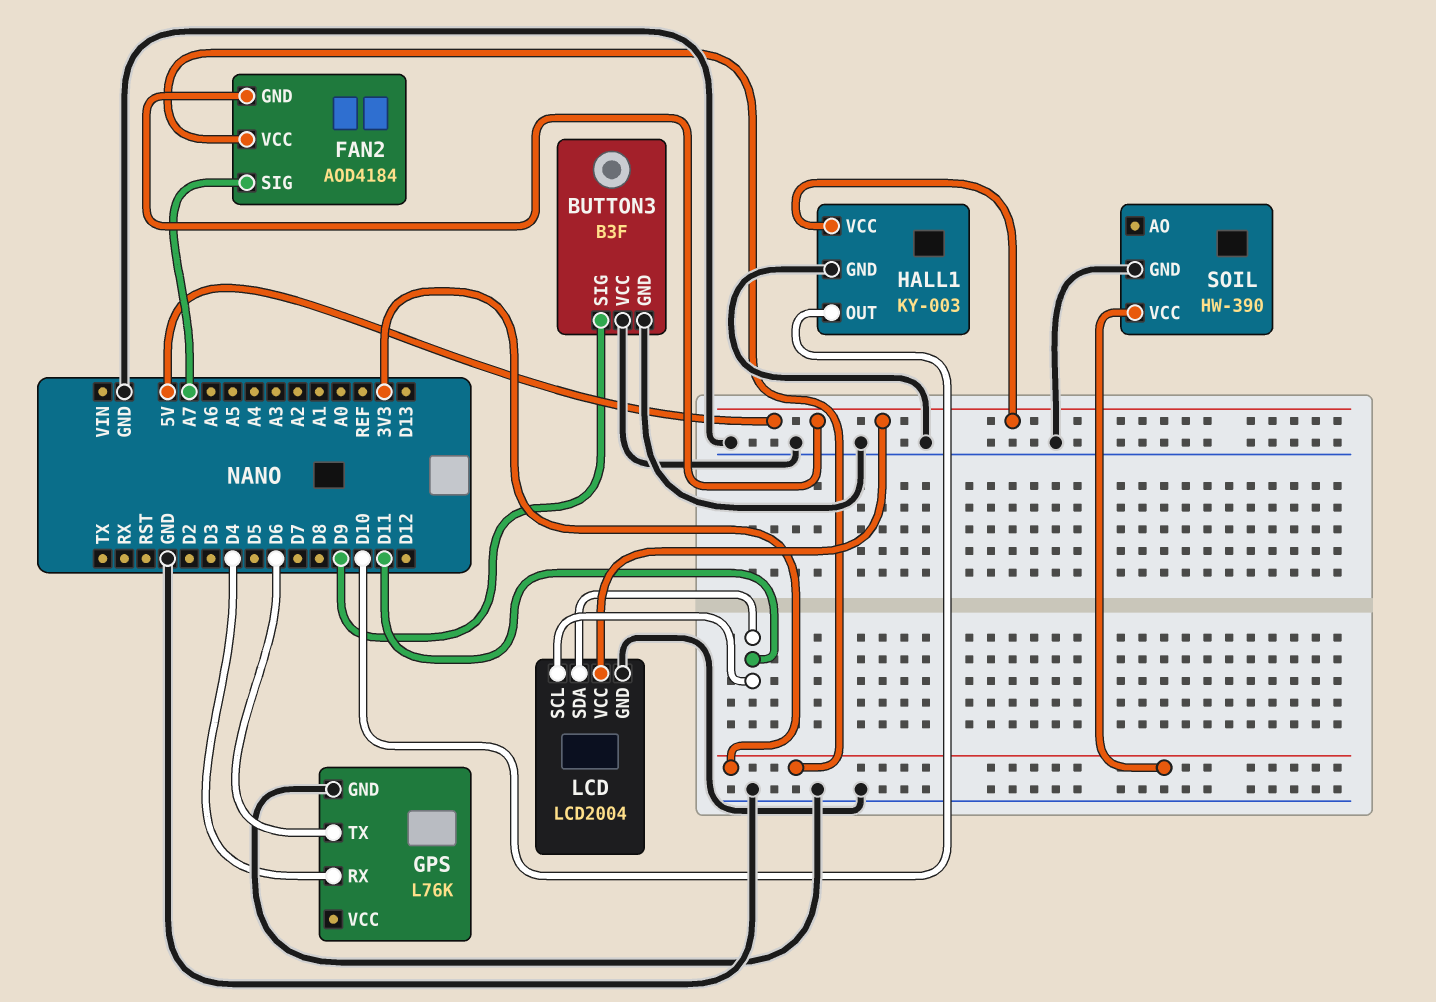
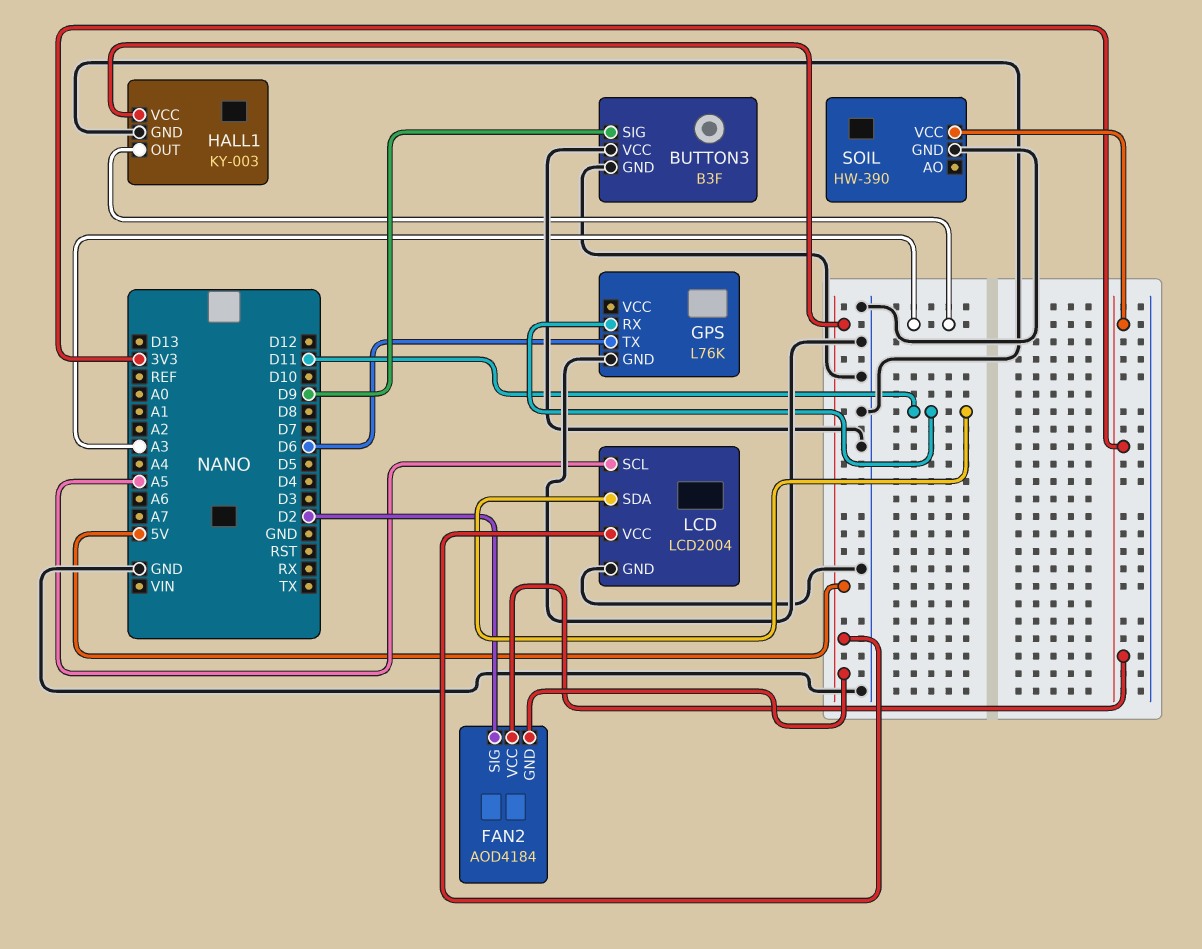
FAN2 pin SIG: A7 -> D2
GPS pin RX: D4 -> D11
HALL1 pin OUT: D10 -> A3
LCD pin SCL: D11 -> A5

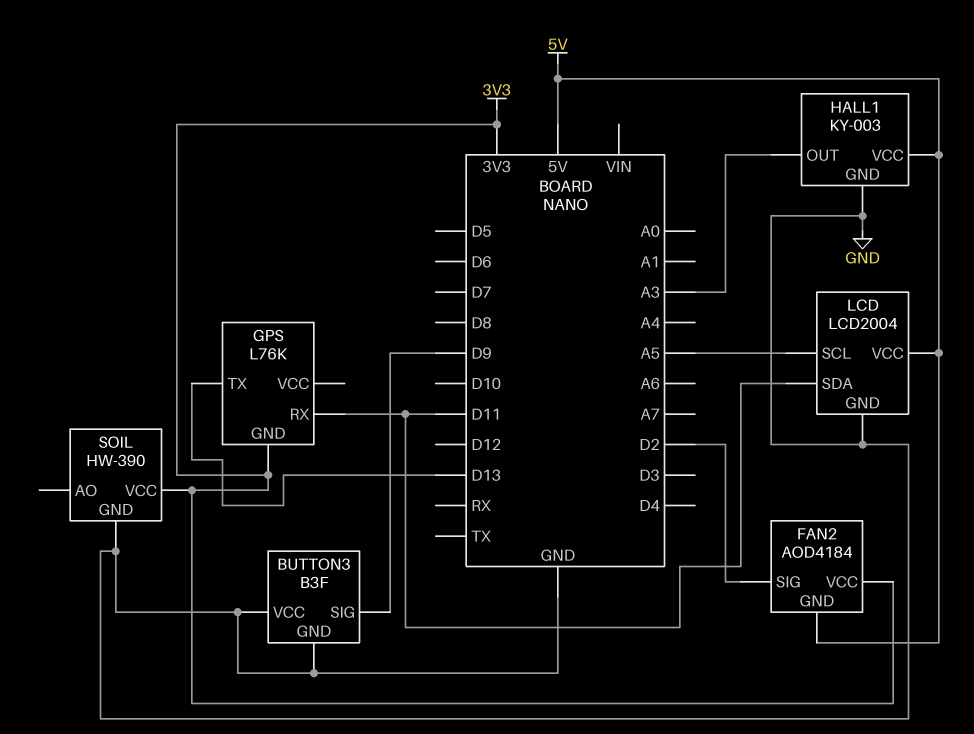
GPS pin GND: GND -> 3V3
GPS pin TX: D6 -> D13

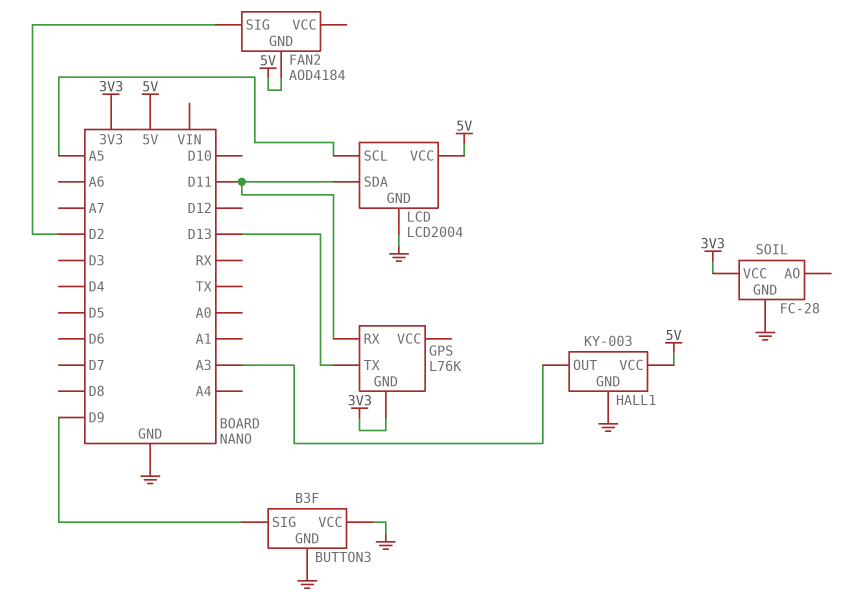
FAN2 pin VCC: 3V3 -> none
SOIL: HW-390 -> FC-28

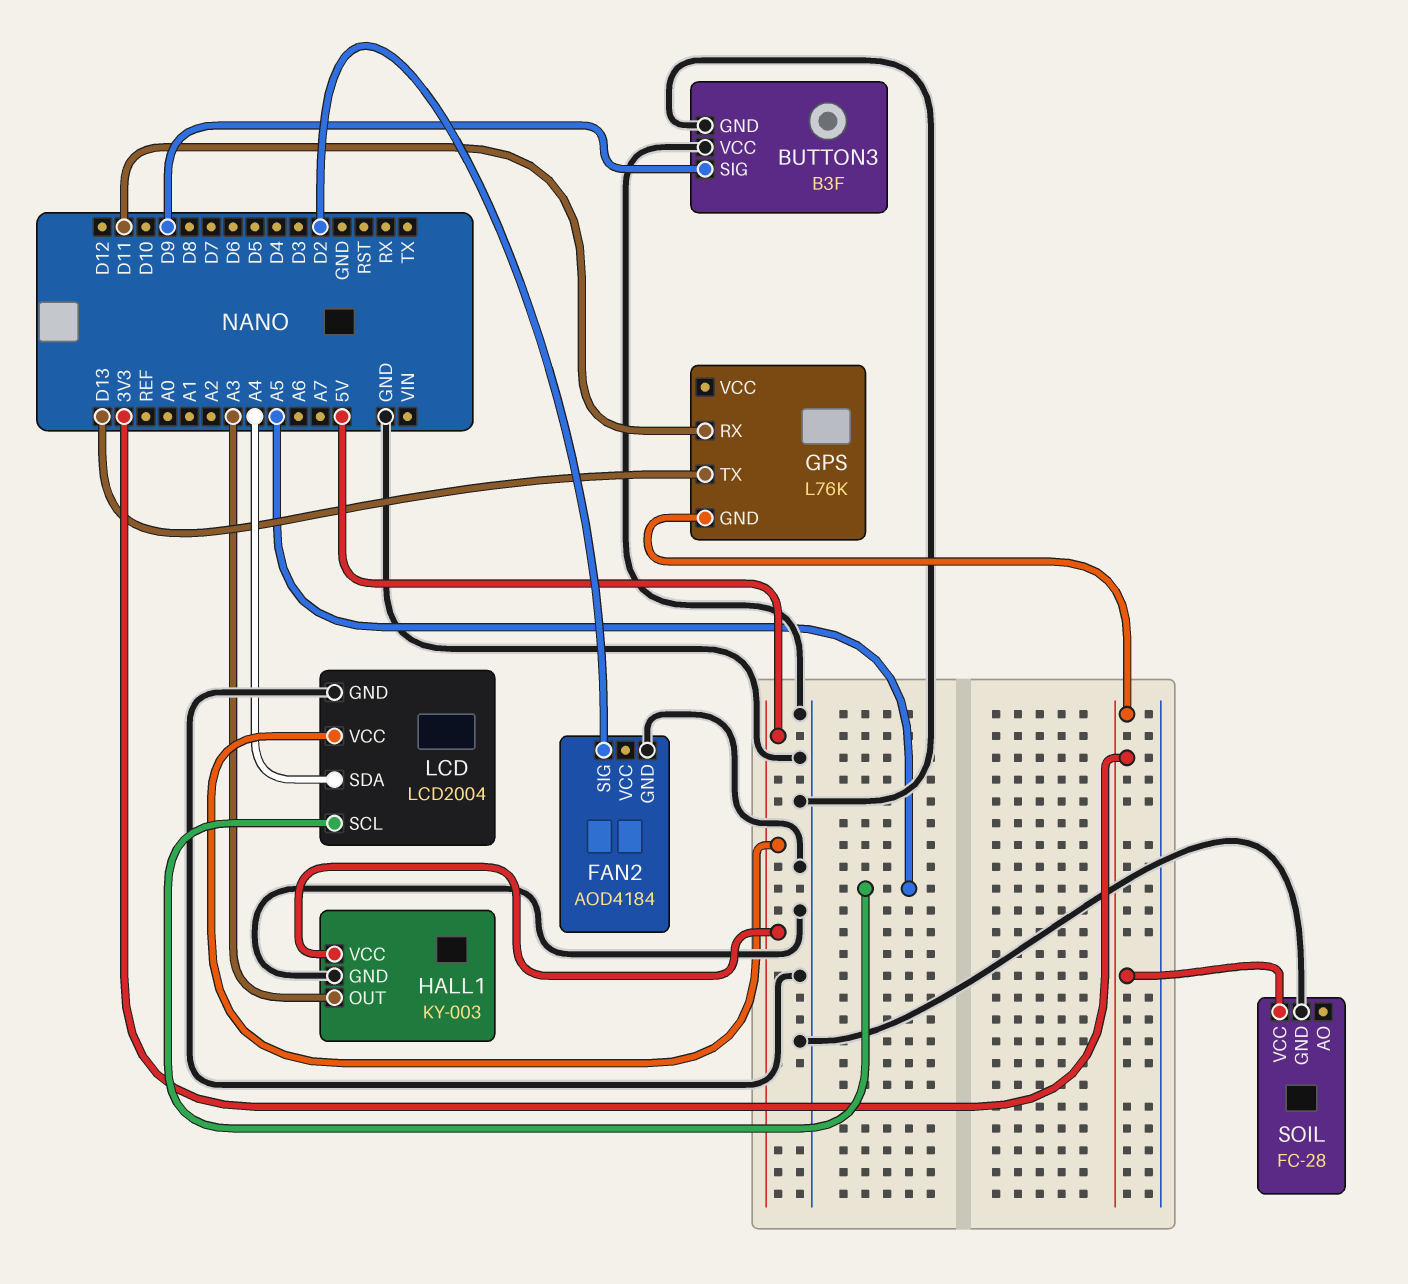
FAN2 pin GND: 5V -> GND
LCD pin SDA: D11 -> A4

